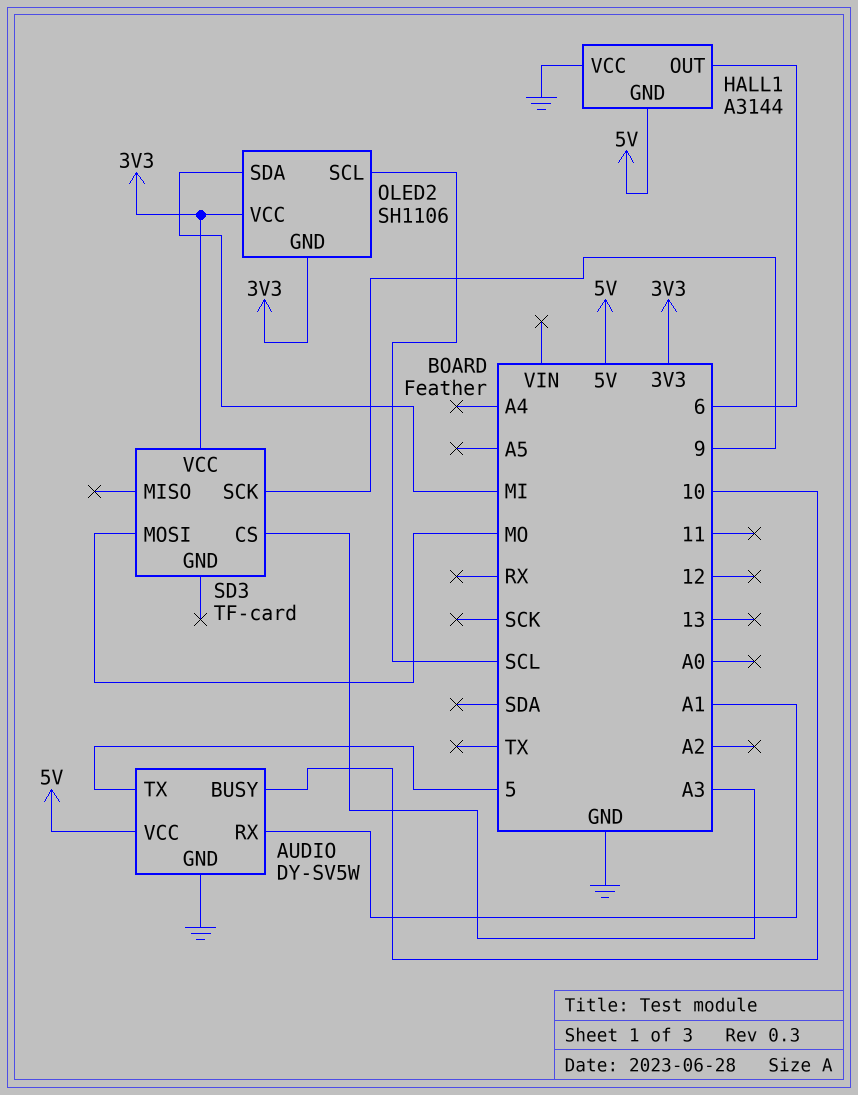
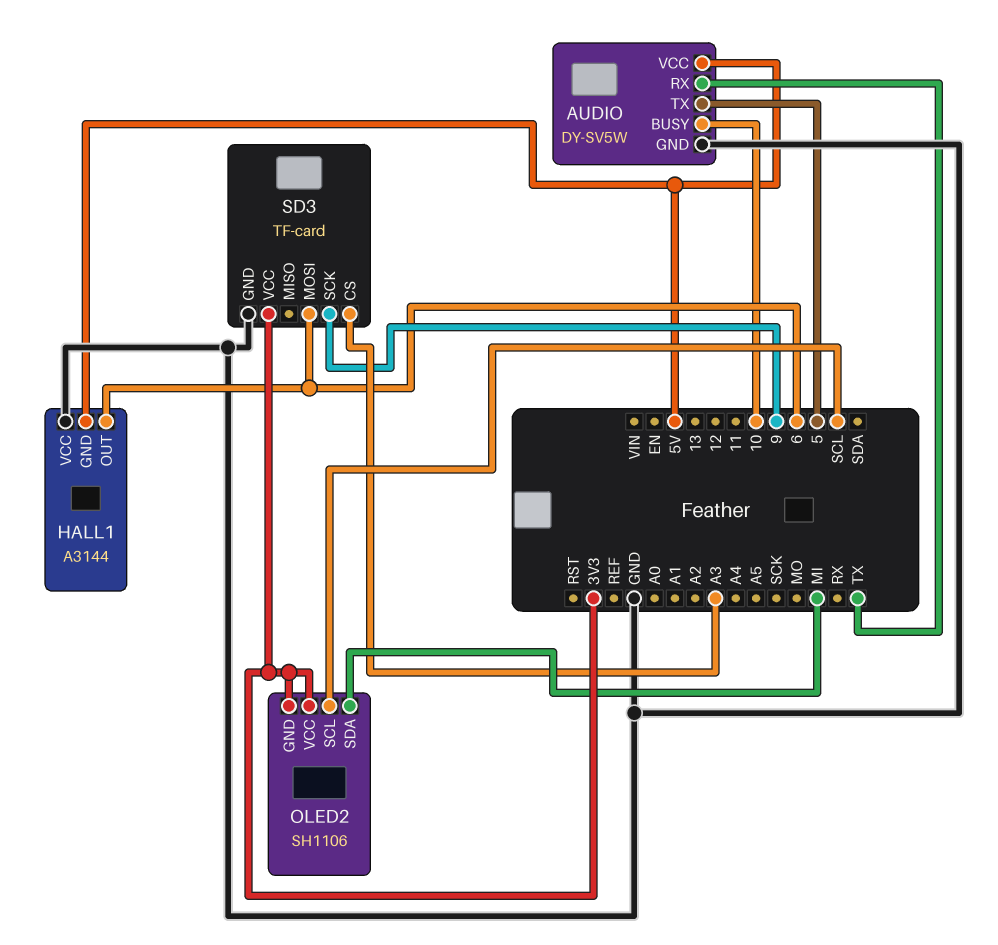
AUDIO pin RX: A1 -> TX
SD3 pin GND: none -> GND
SD3 pin MOSI: MO -> 6

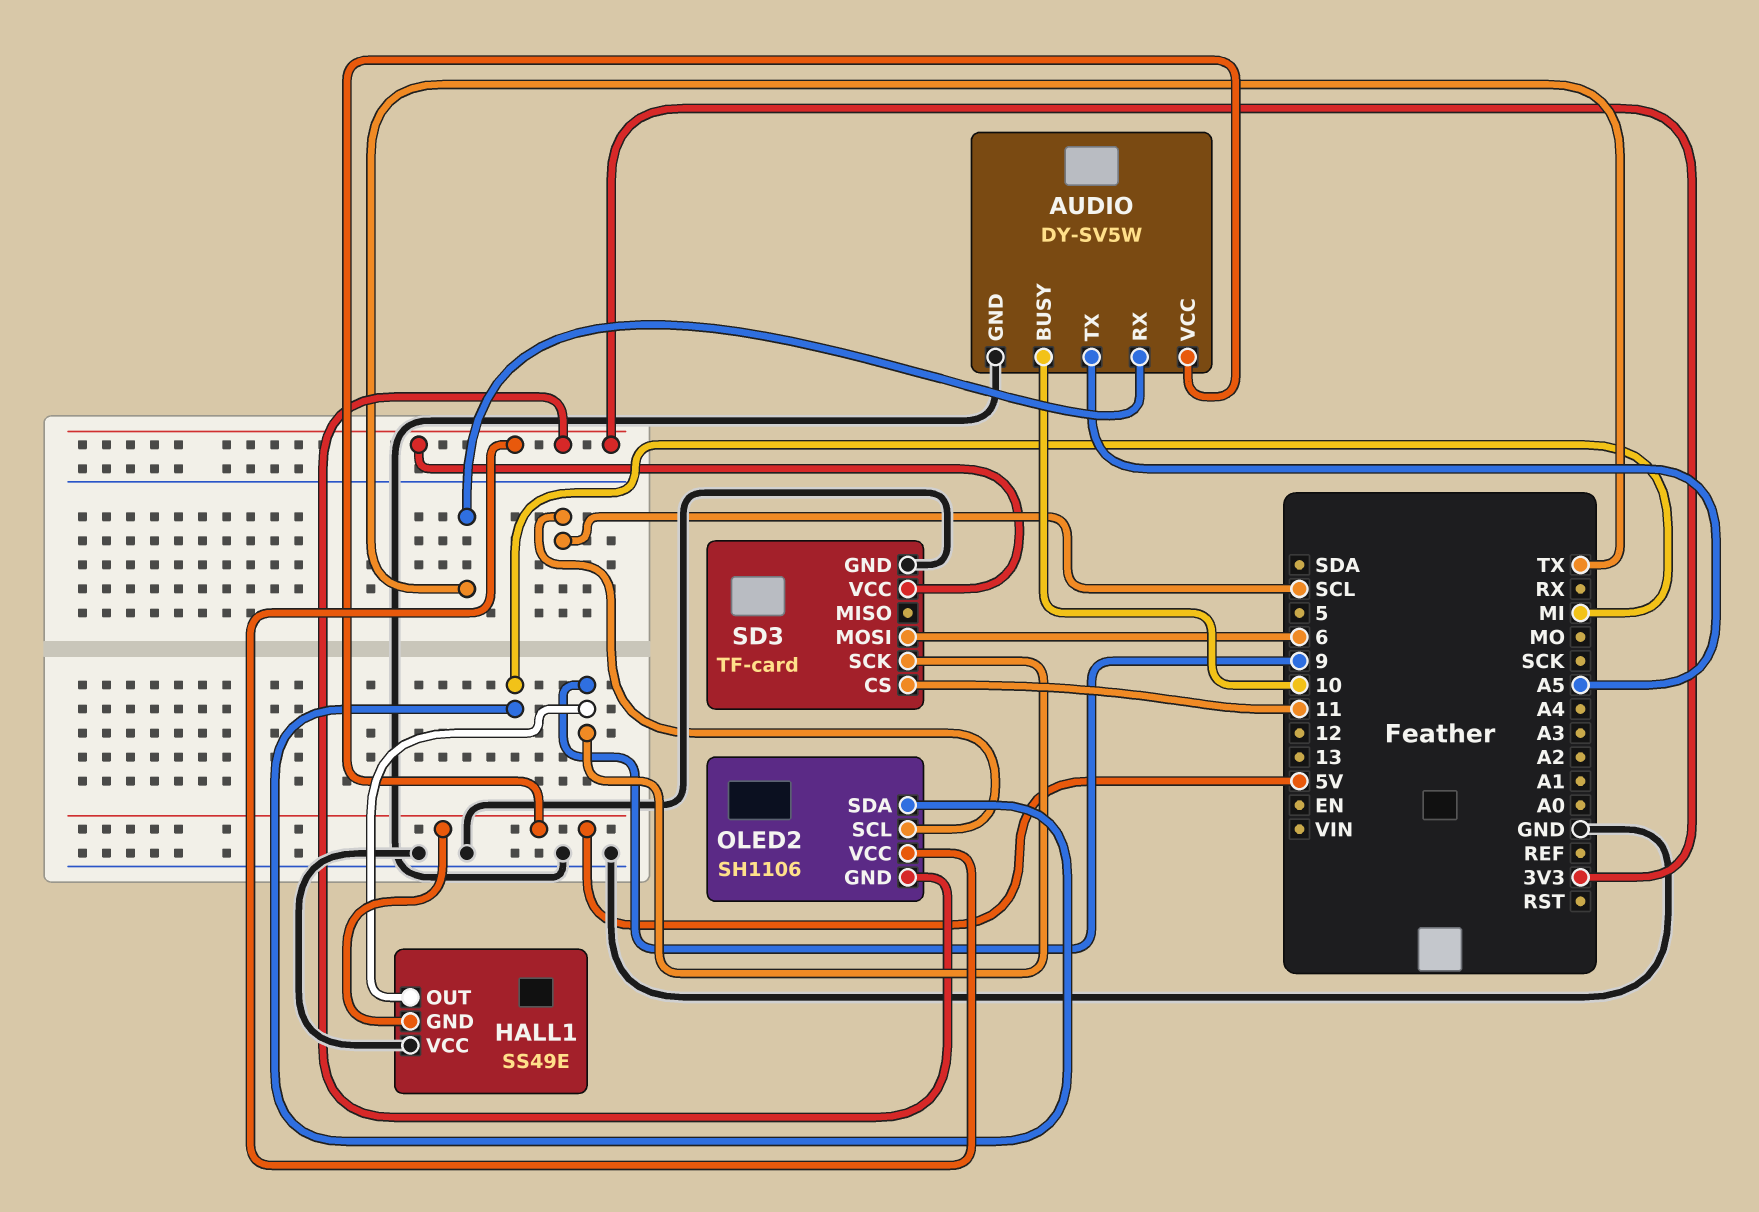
AUDIO pin TX: 5 -> A5
HALL1: A3144 -> SS49E
HALL1 pin OUT: 6 -> 9
SD3 pin CS: A3 -> 11

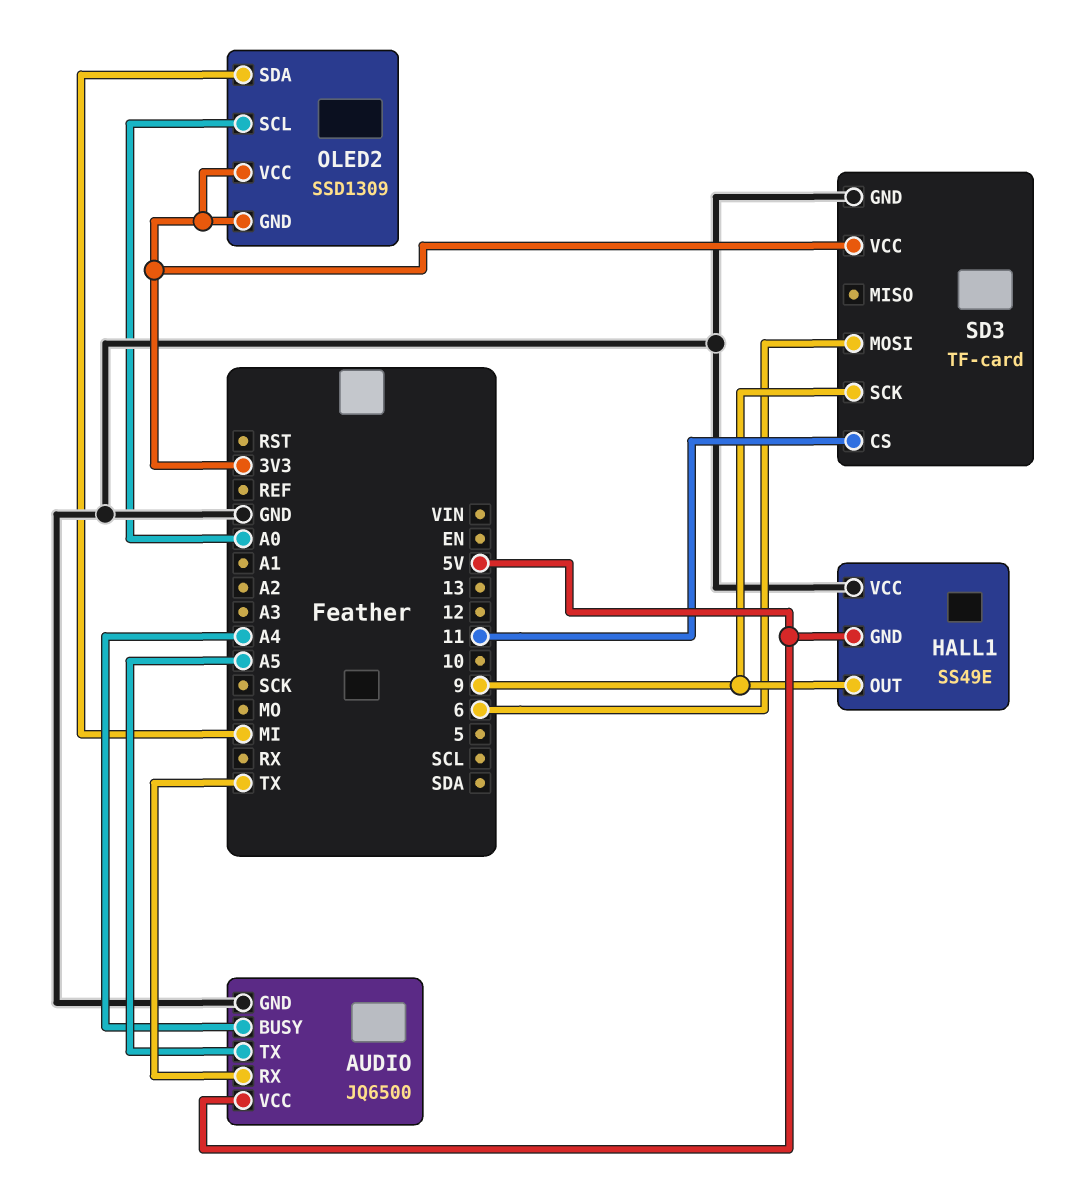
AUDIO: DY-SV5W -> JQ6500
AUDIO pin BUSY: 10 -> A4
OLED2: SH1106 -> SSD1309
OLED2 pin SCL: SCL -> A0

